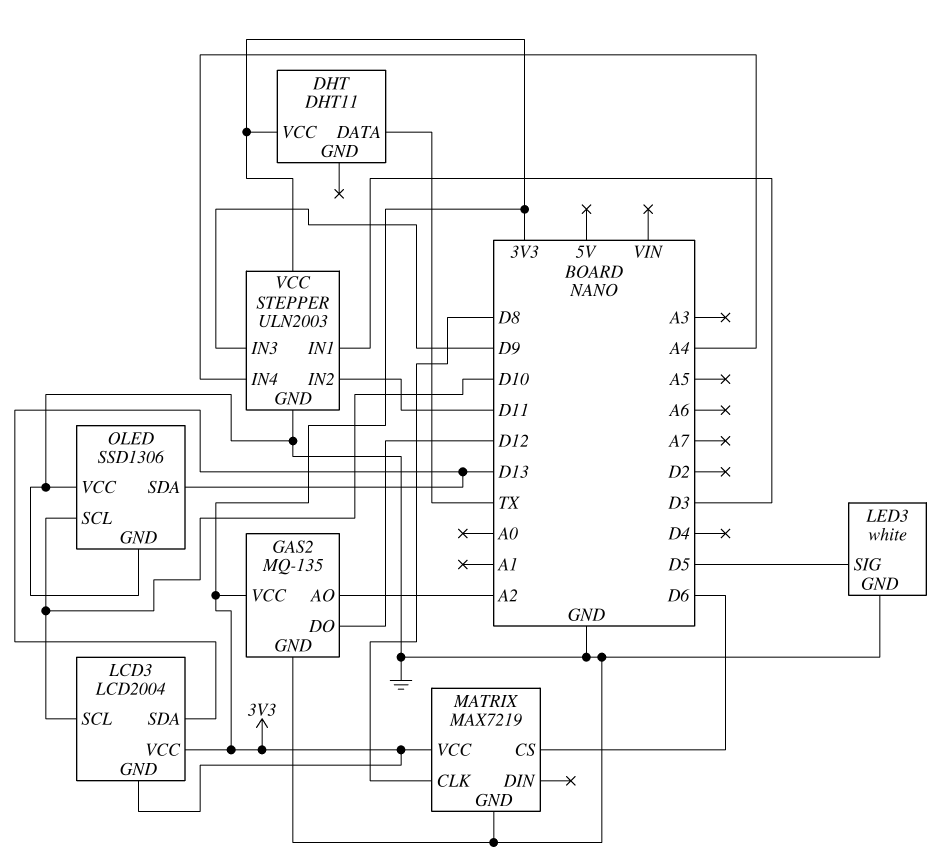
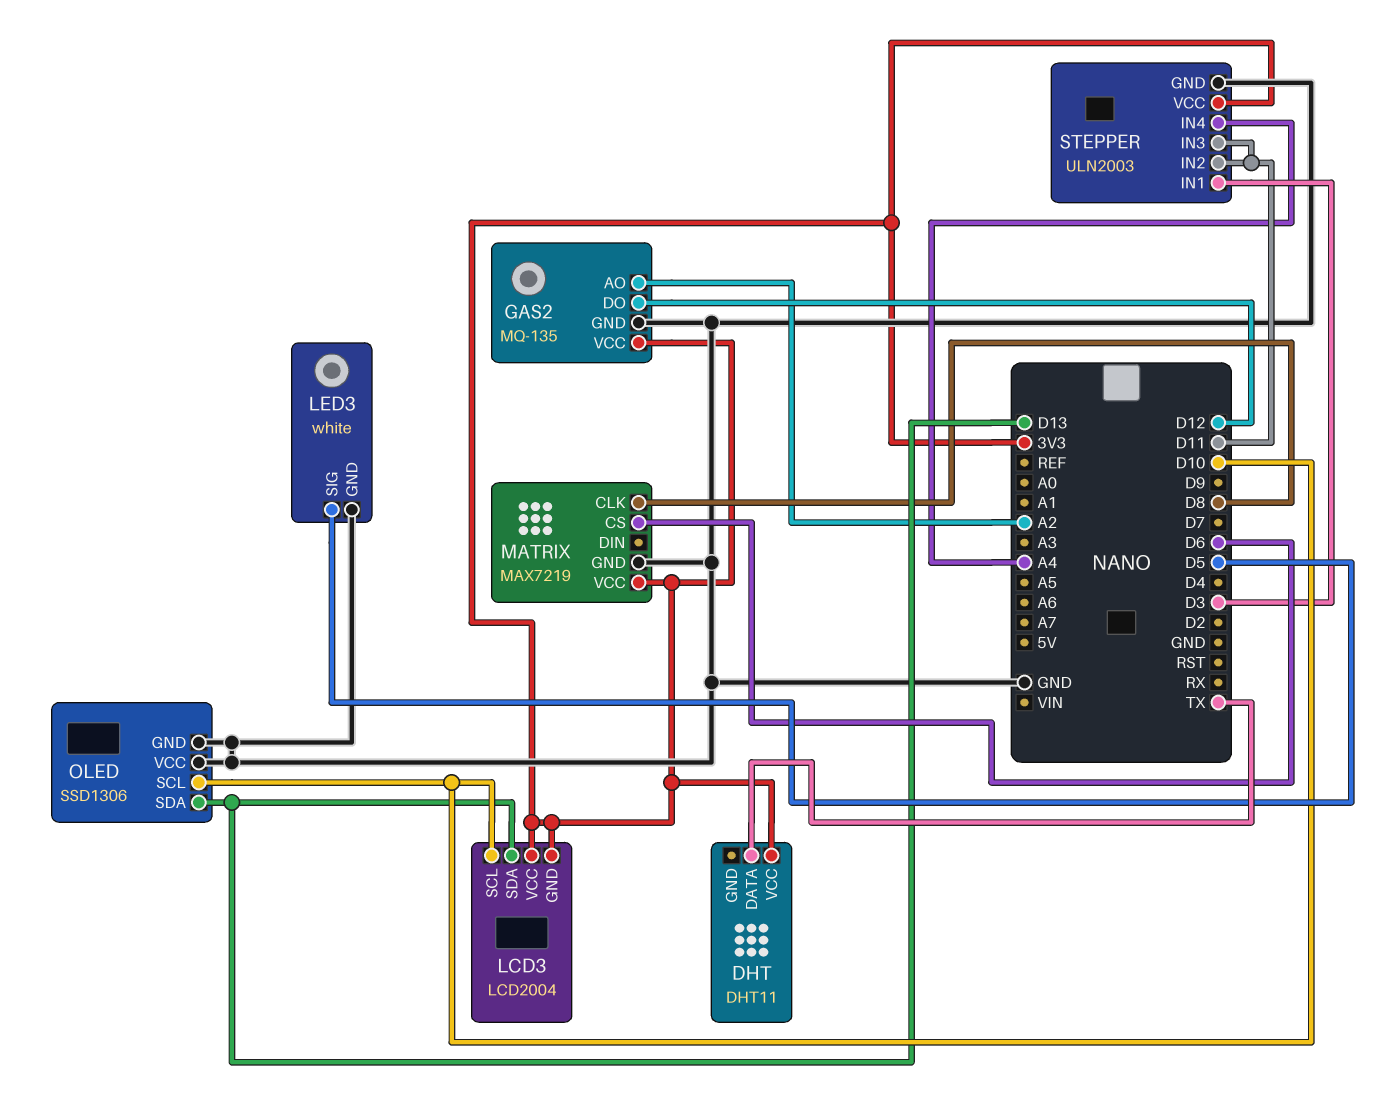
STEPPER pin IN3: D9 -> D11

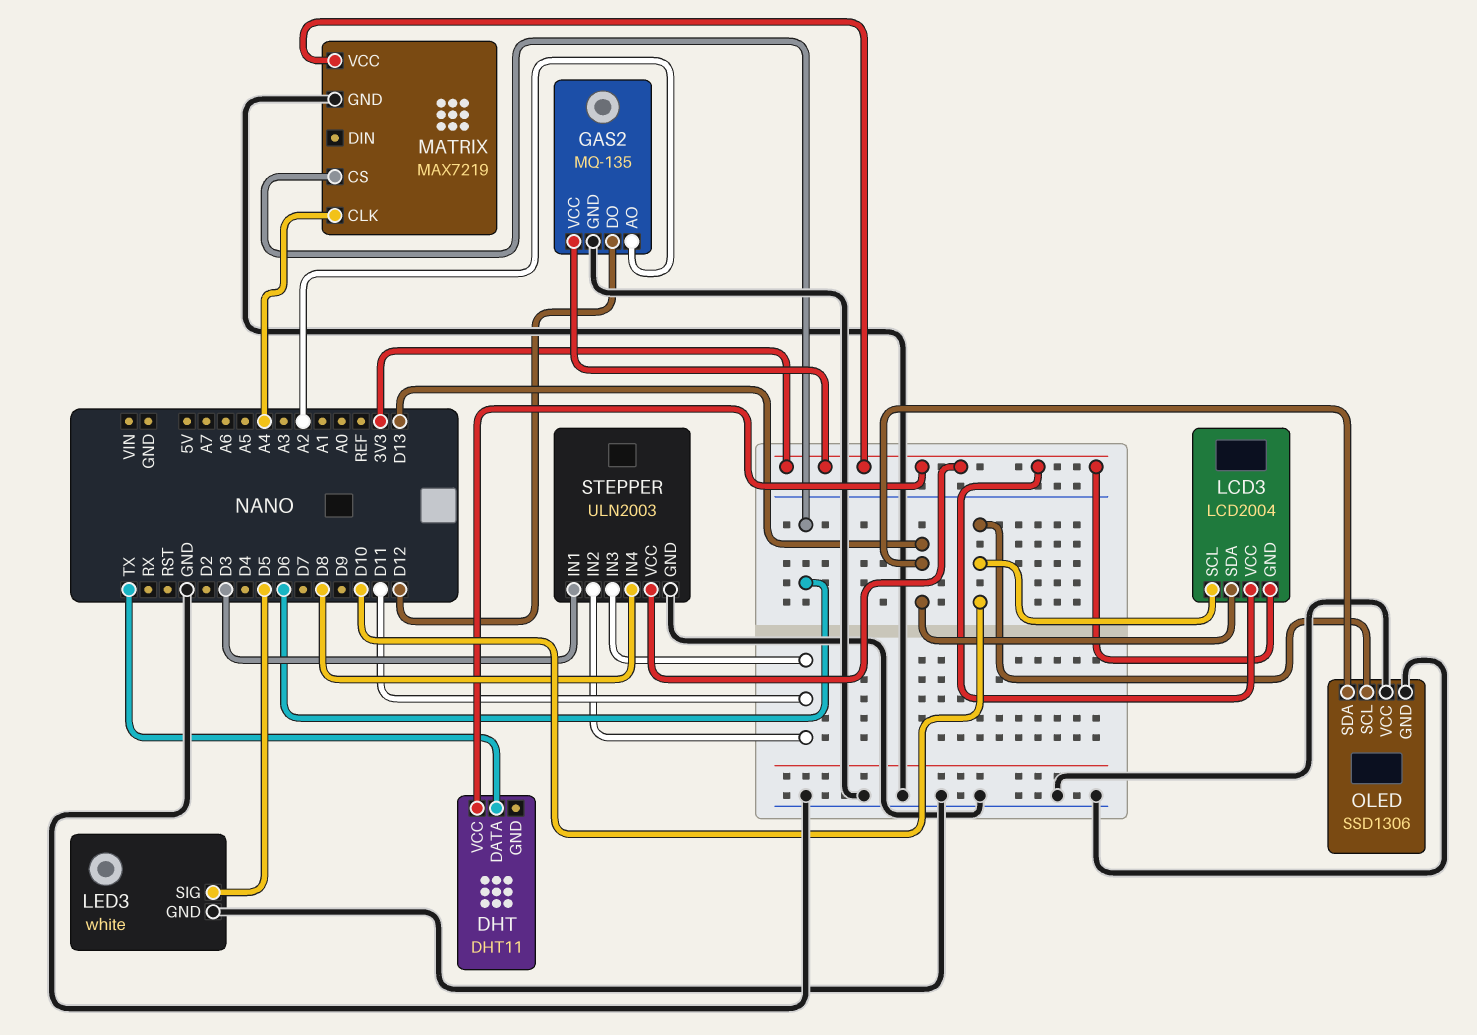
MATRIX pin CLK: D8 -> A4
STEPPER pin IN4: A4 -> D8

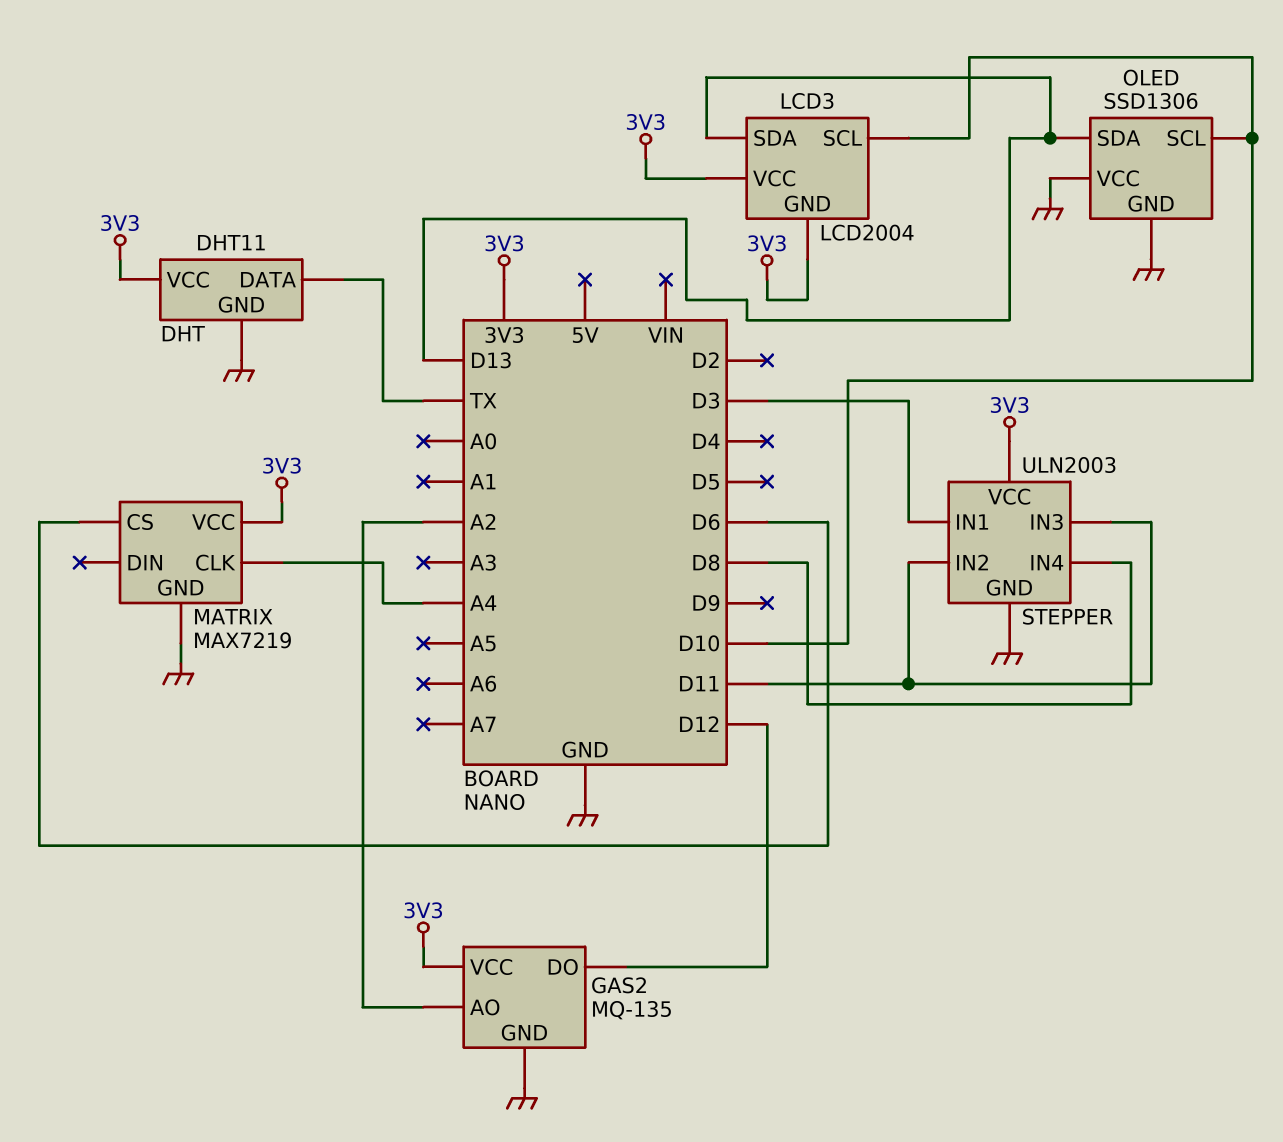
DHT pin GND: none -> GND
LED3: white -> none
LED3 pin GND: GND -> none
LED3 pin SIG: D5 -> none

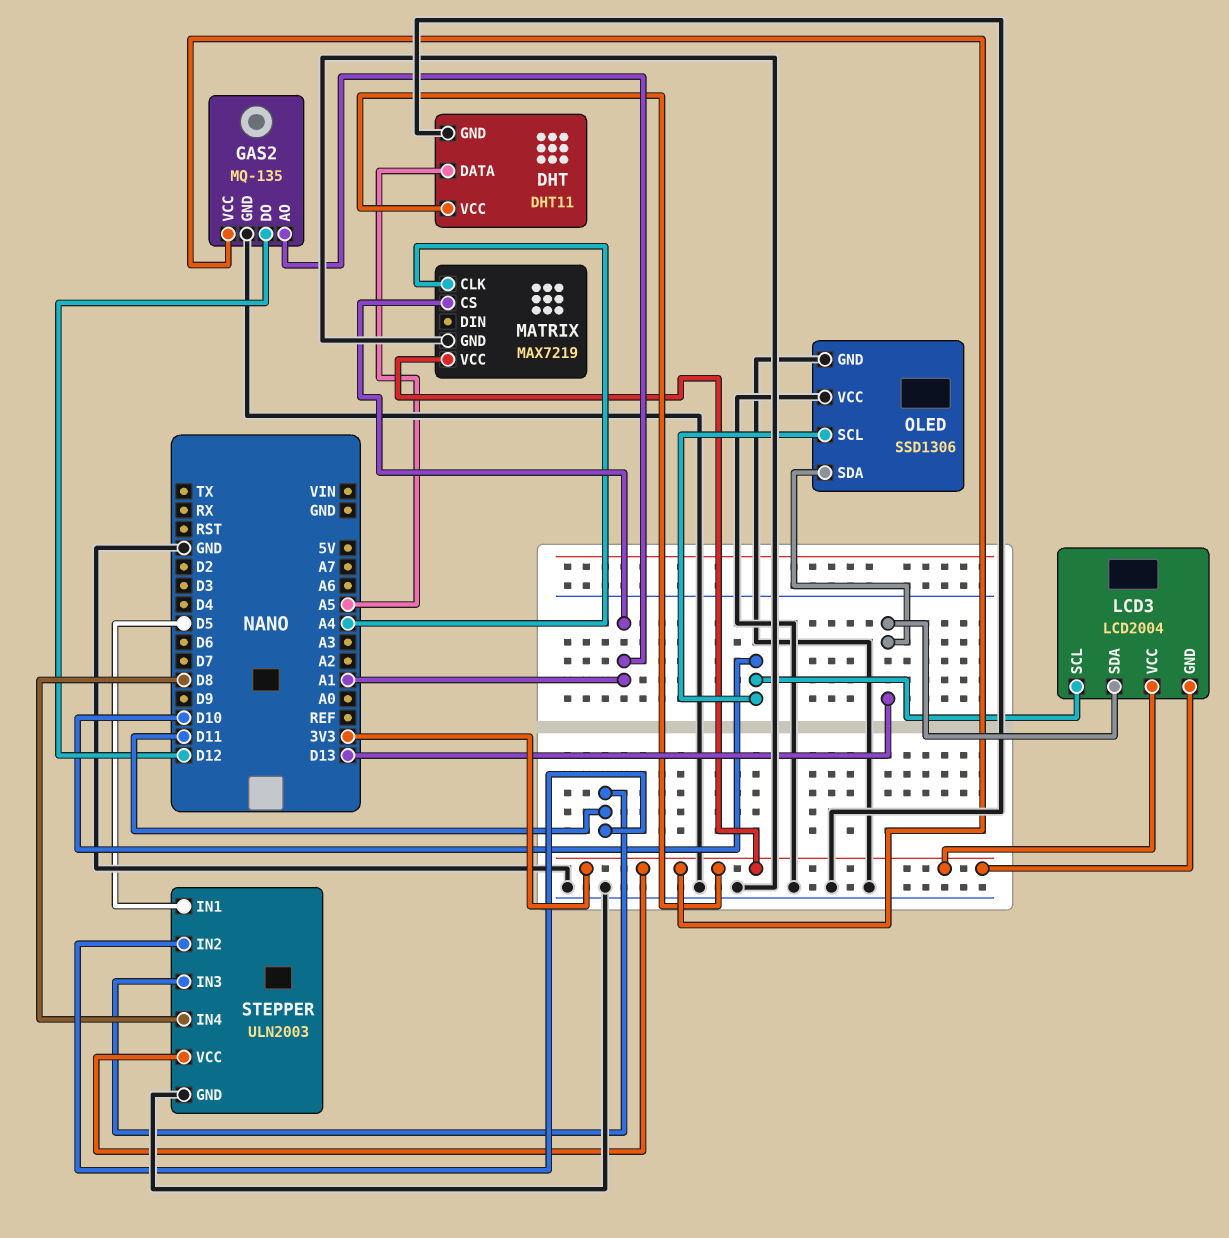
DHT pin DATA: TX -> A5
GAS2 pin AO: A2 -> A1
MATRIX pin CS: D6 -> A1
STEPPER pin IN1: D3 -> D5

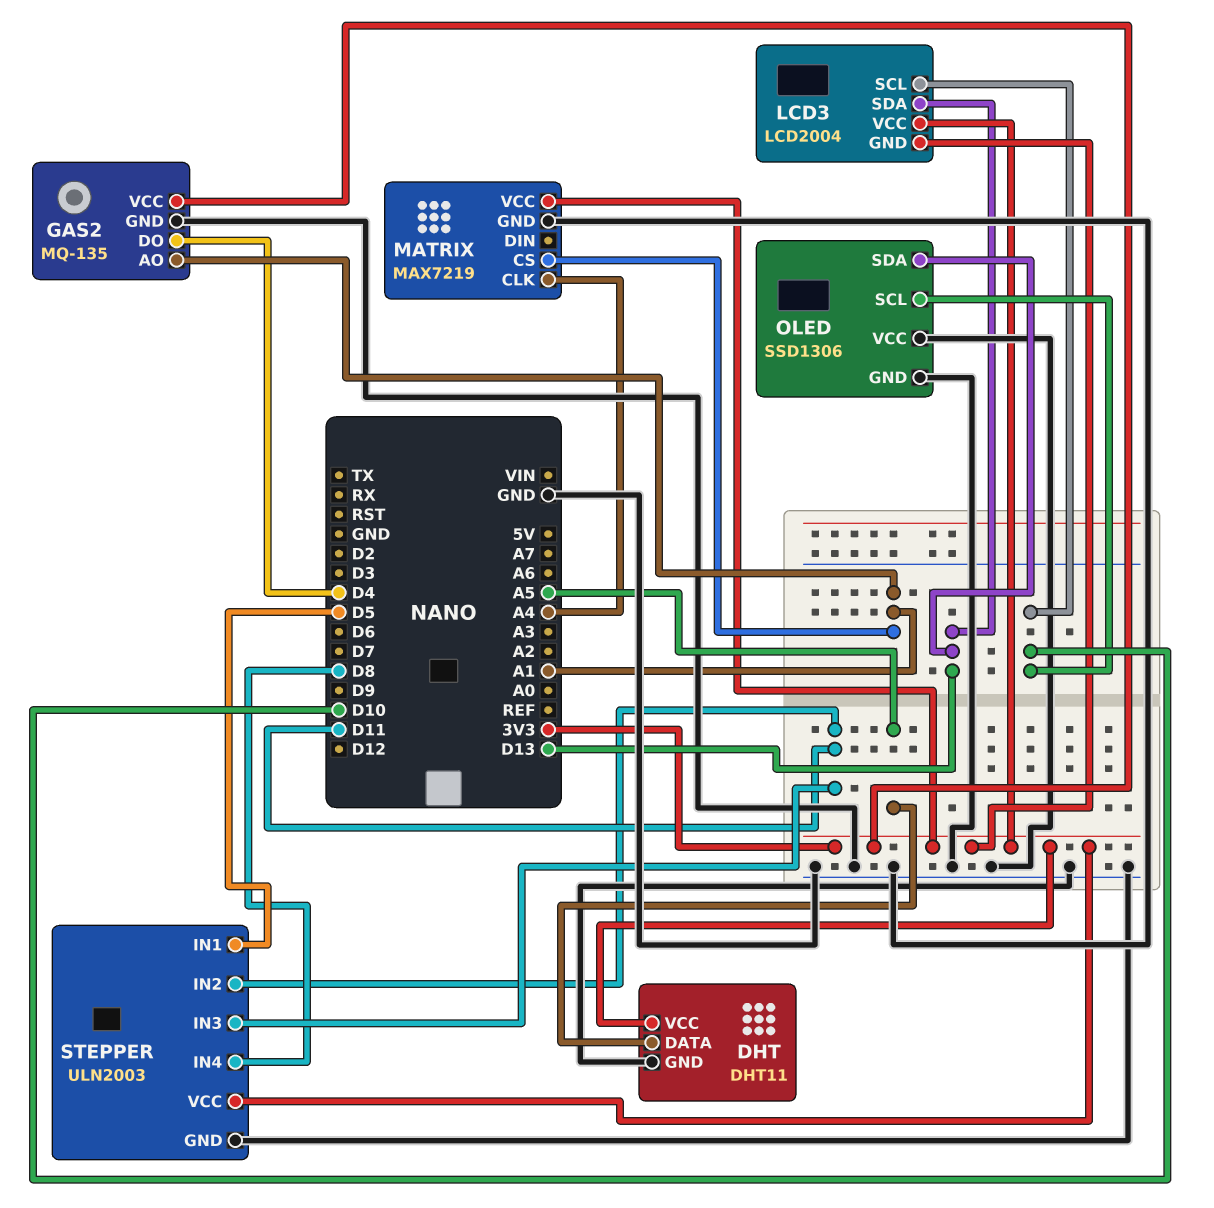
GAS2 pin DO: D12 -> D4

